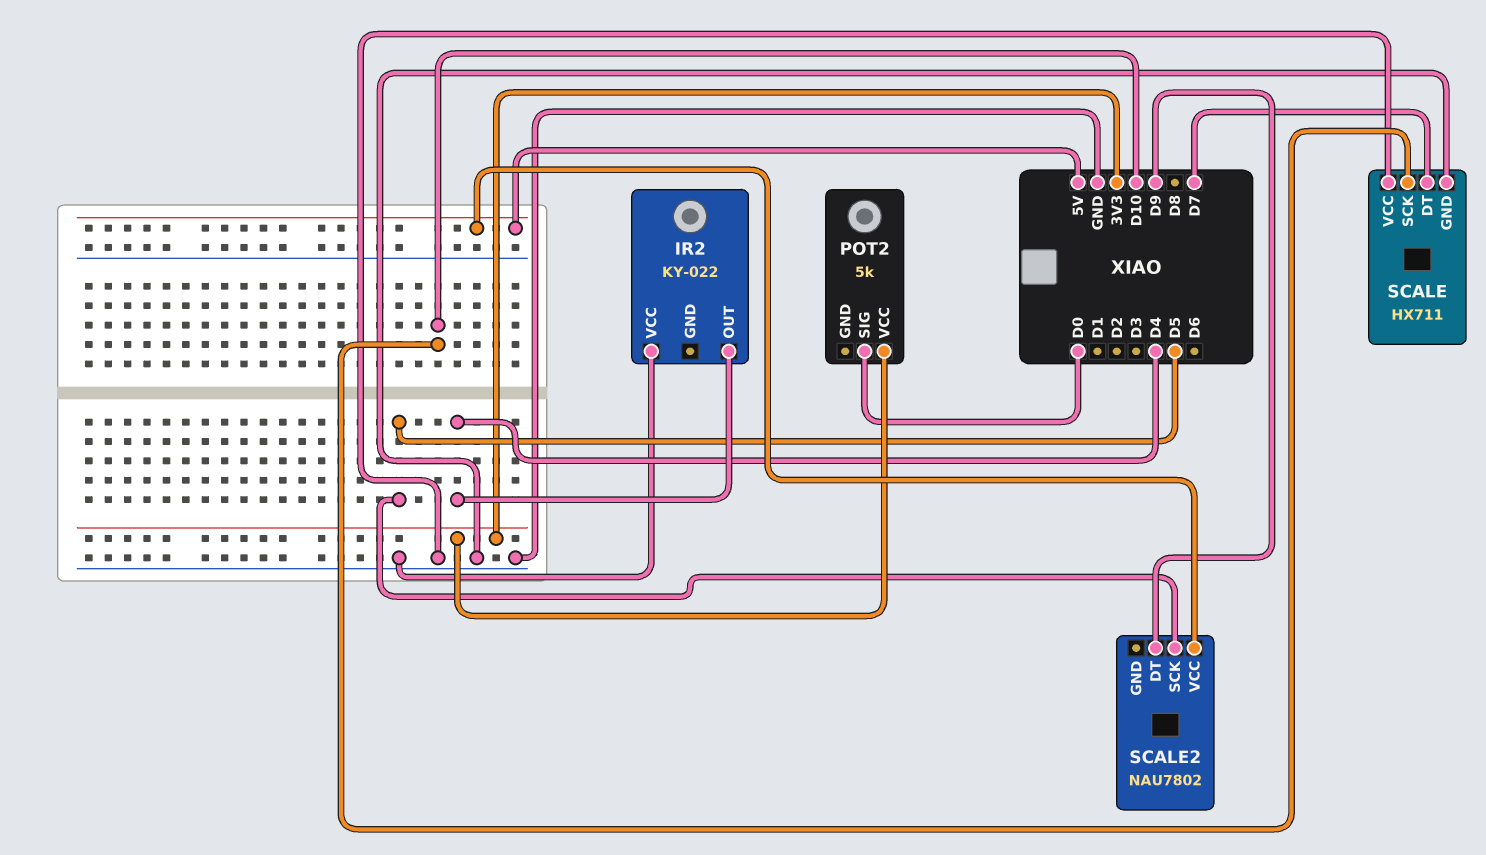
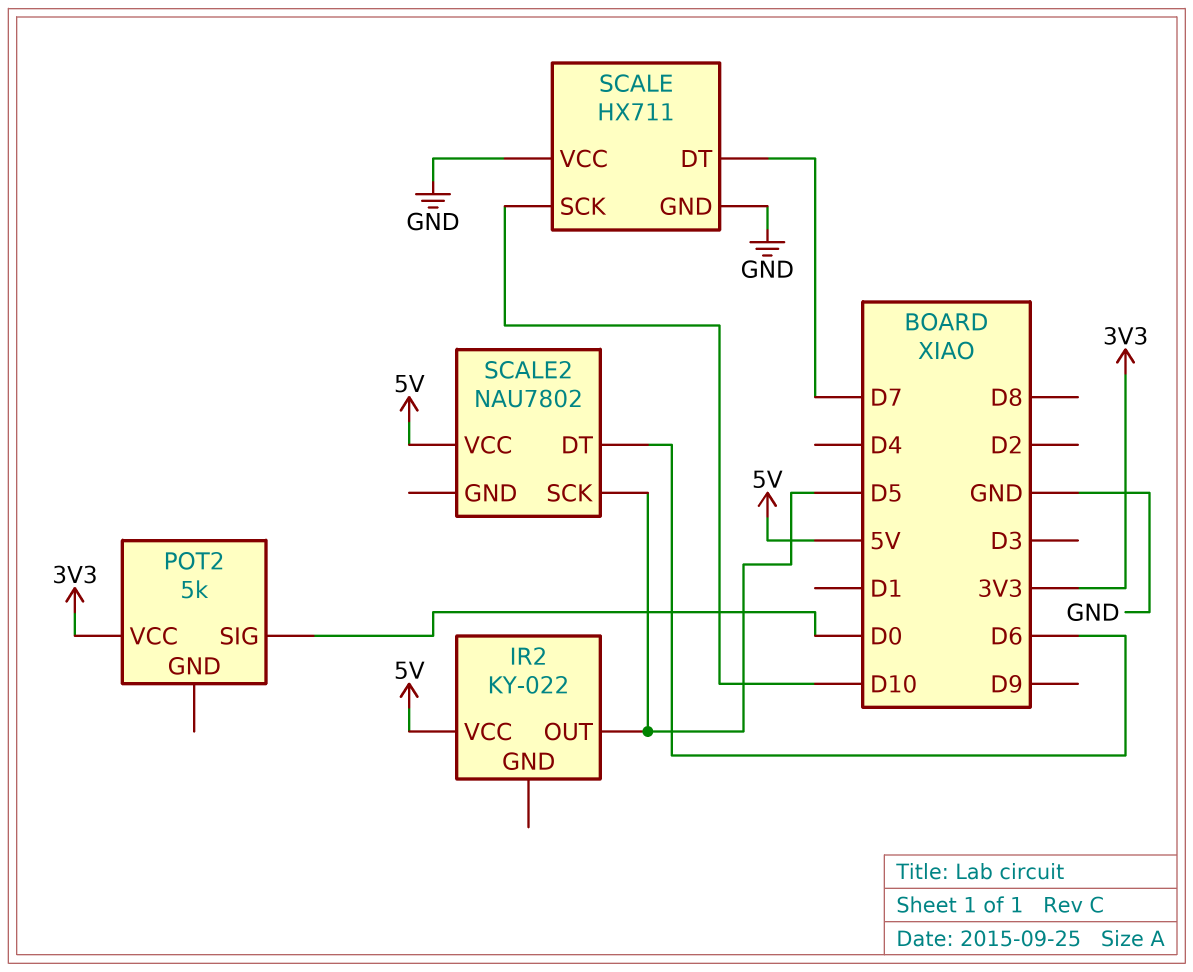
IR2 pin OUT: D4 -> D5
IR2 pin VCC: GND -> 5V
SCALE2 pin DT: D9 -> D6

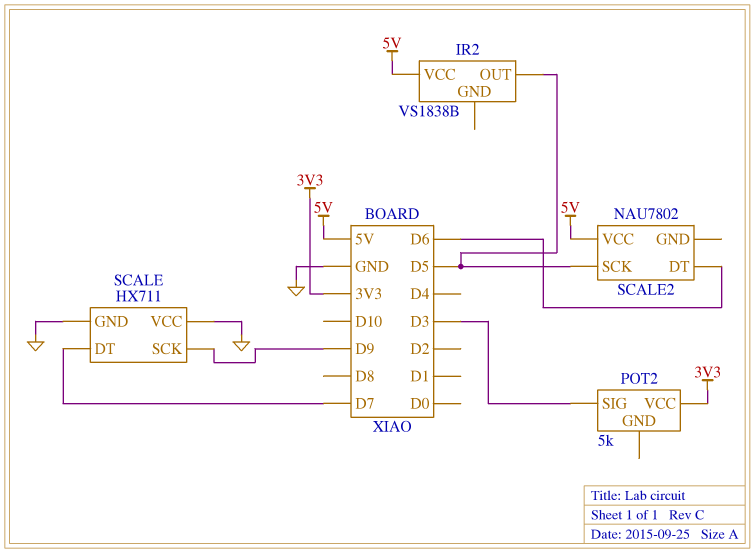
IR2: KY-022 -> VS1838B
POT2 pin SIG: D0 -> D3
SCALE pin SCK: D10 -> D9

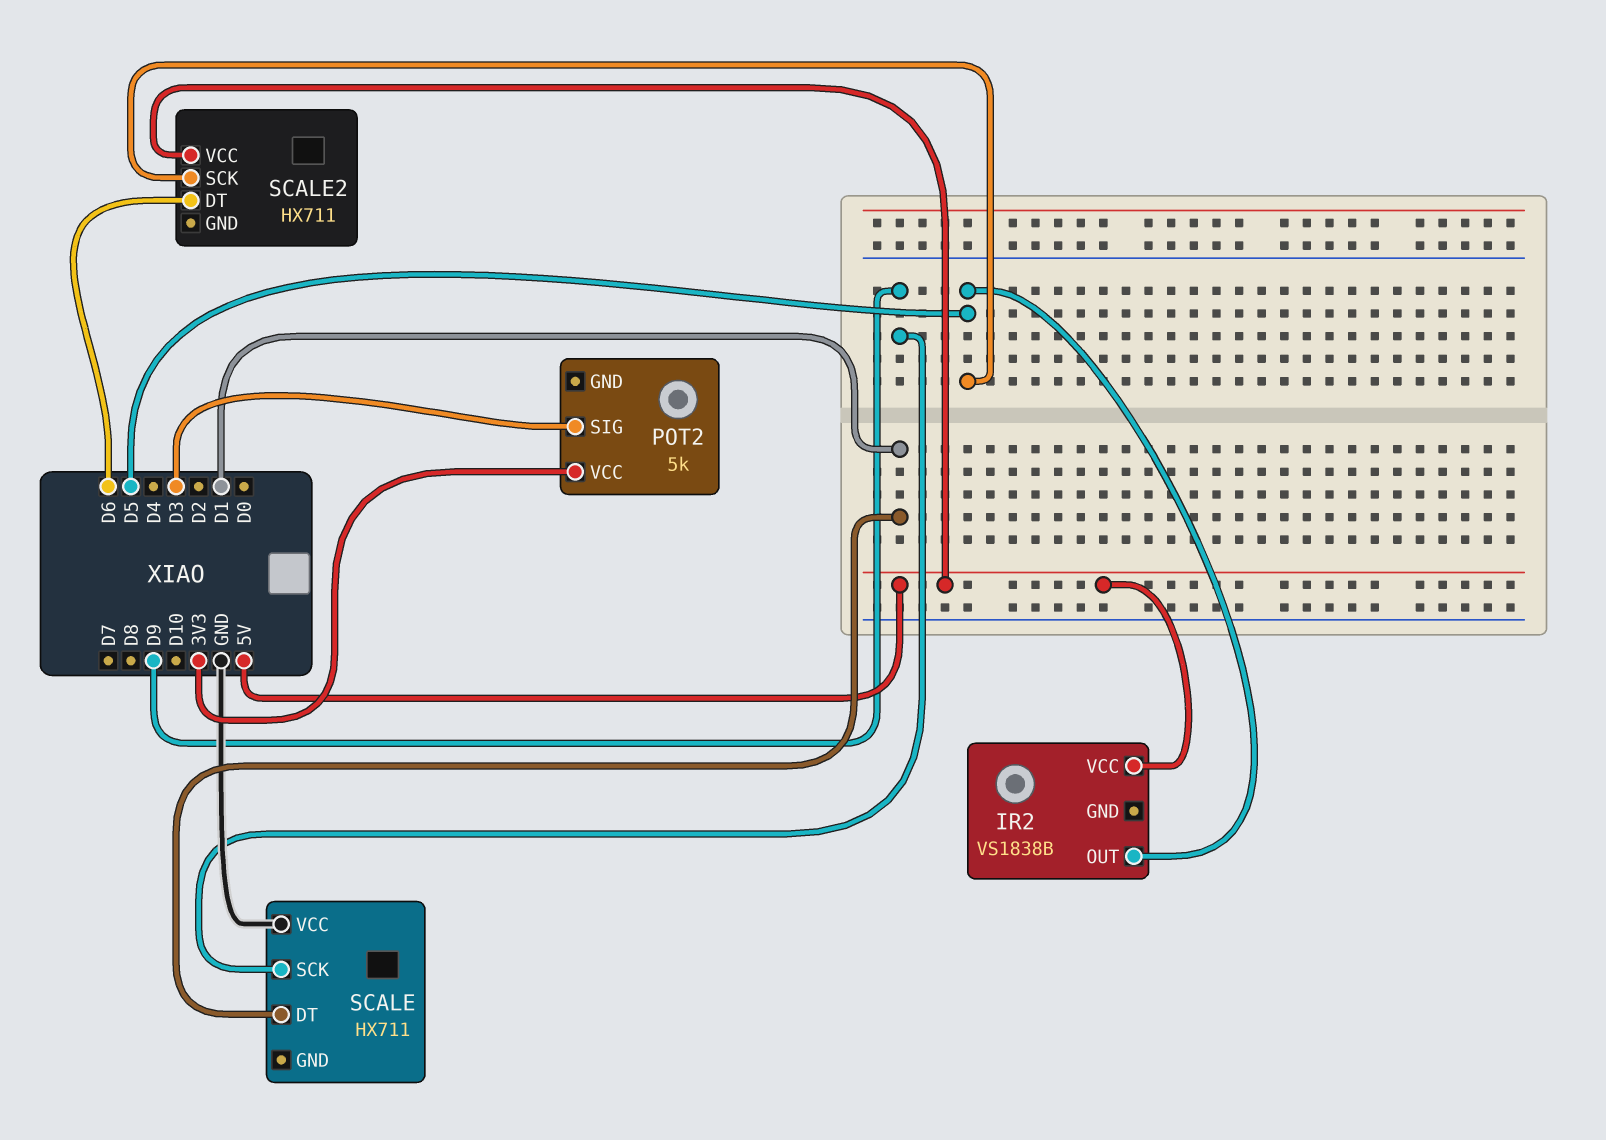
SCALE pin DT: D7 -> D1
SCALE pin GND: GND -> none
SCALE2: NAU7802 -> HX711

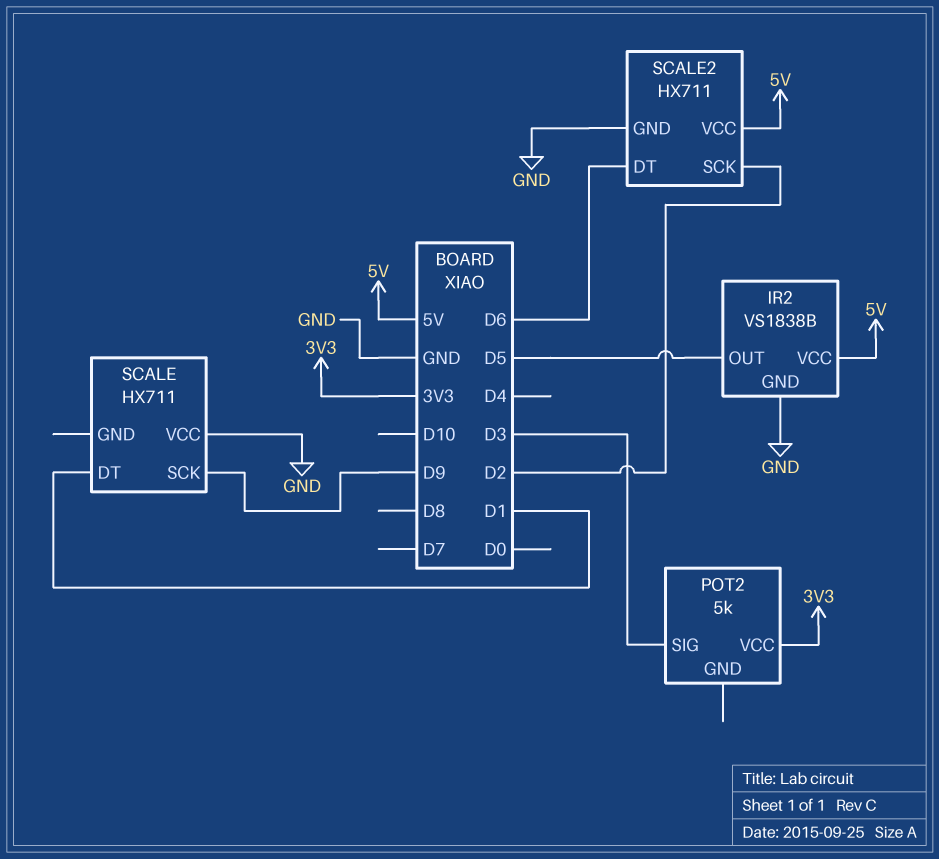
IR2 pin GND: none -> GND
SCALE2 pin GND: none -> GND
SCALE2 pin SCK: D5 -> D2

